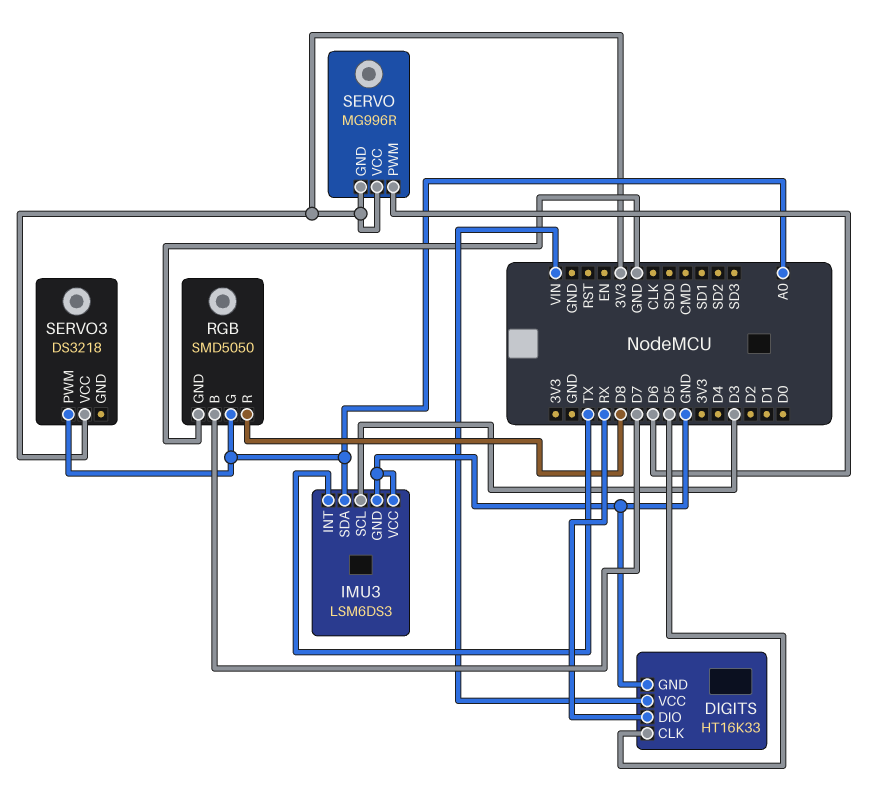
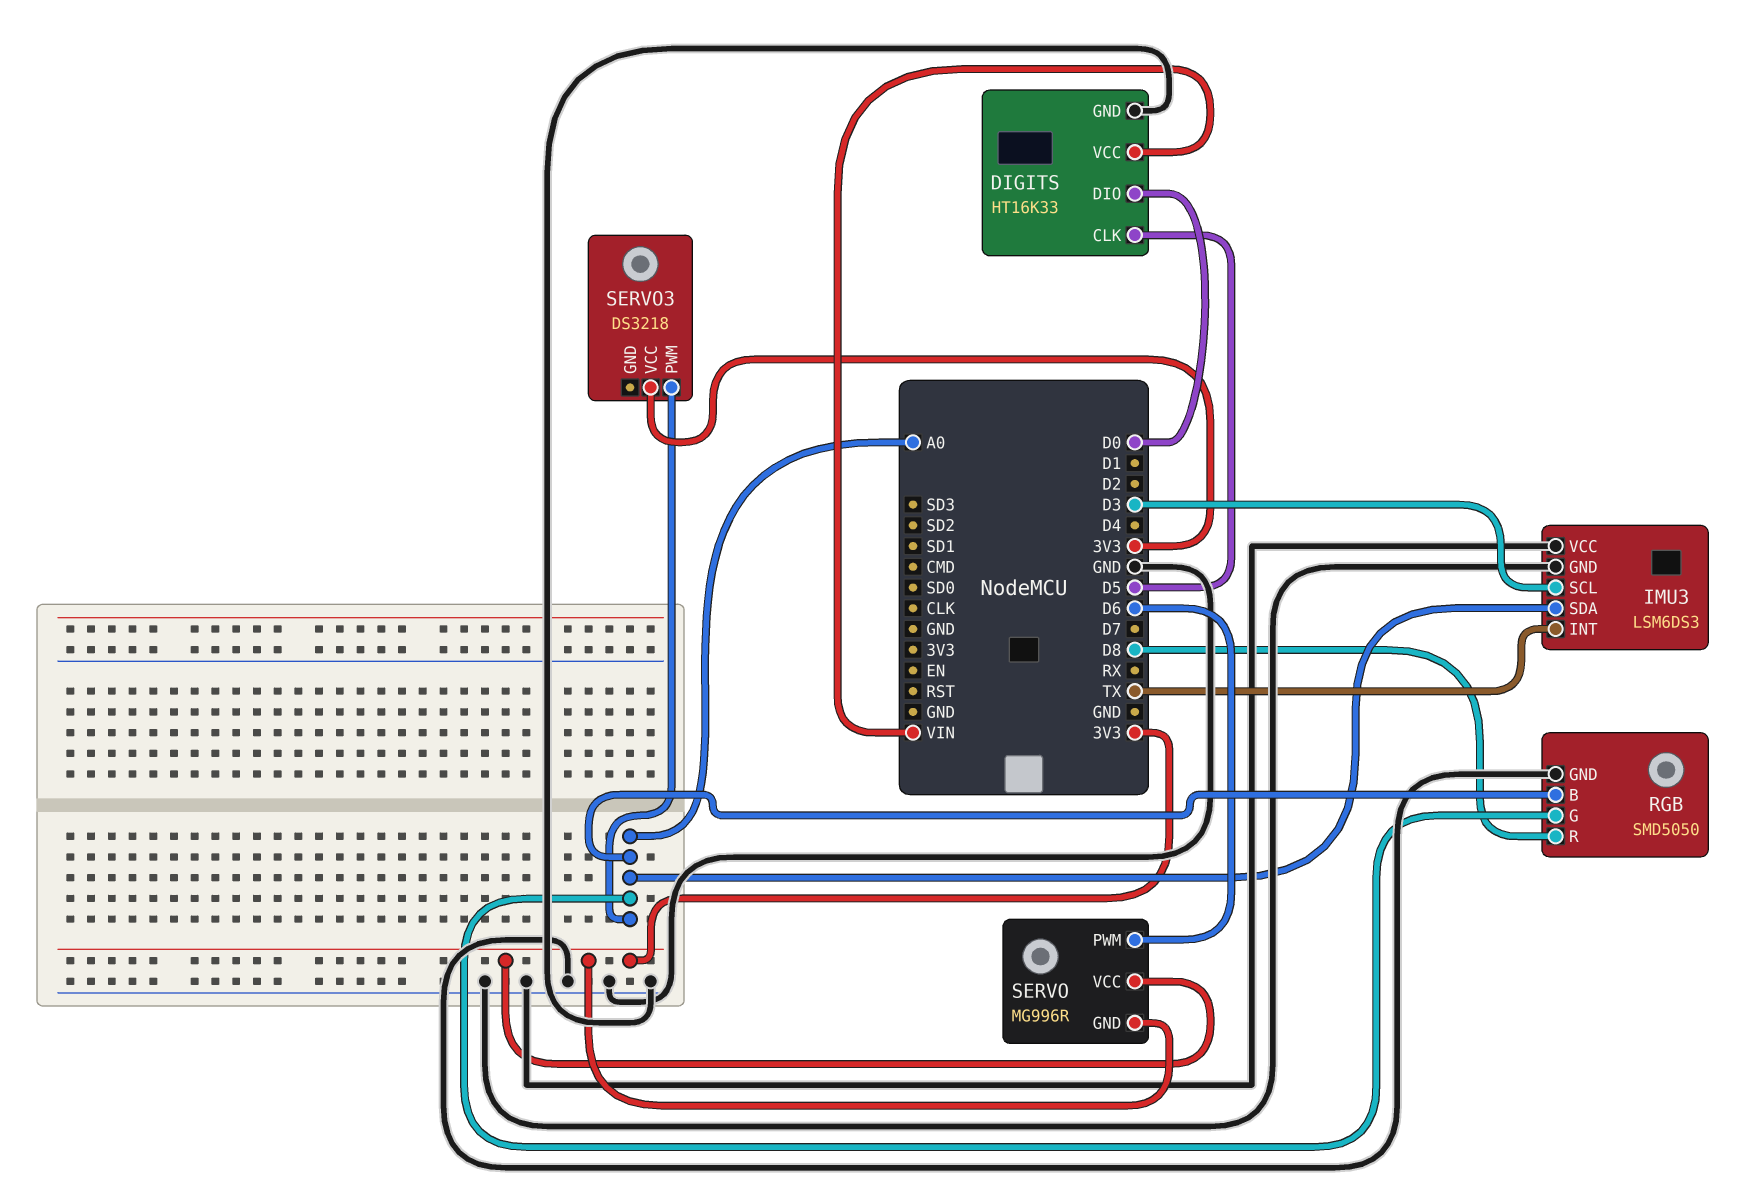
DIGITS pin DIO: RX -> D0
RGB pin B: D7 -> A0

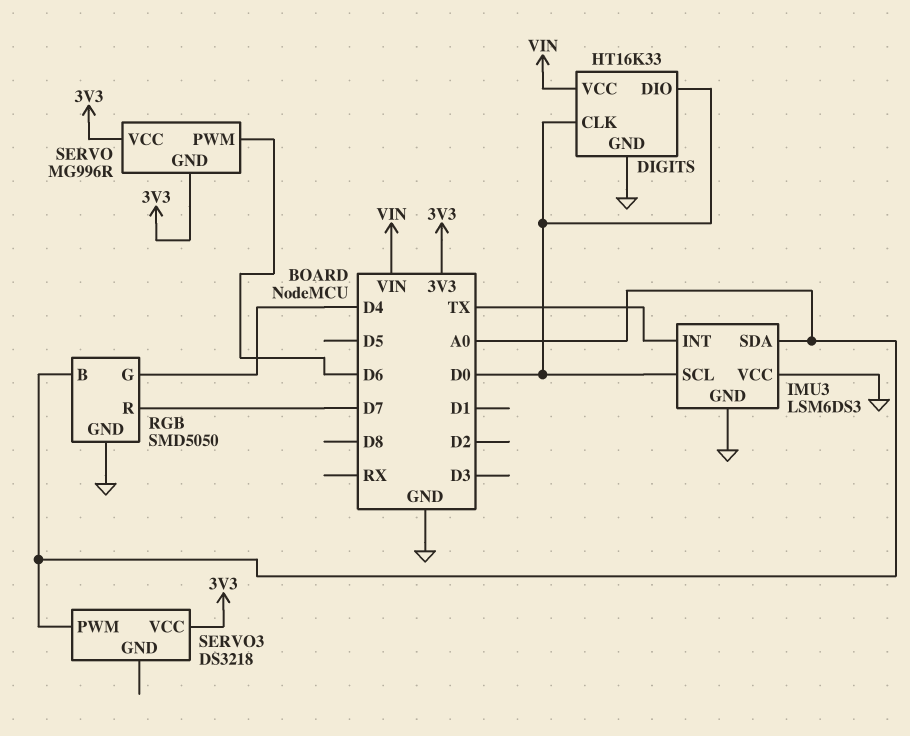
DIGITS pin CLK: D5 -> D0
IMU3 pin SCL: D3 -> D0
RGB pin G: A0 -> D4
RGB pin R: D8 -> D7

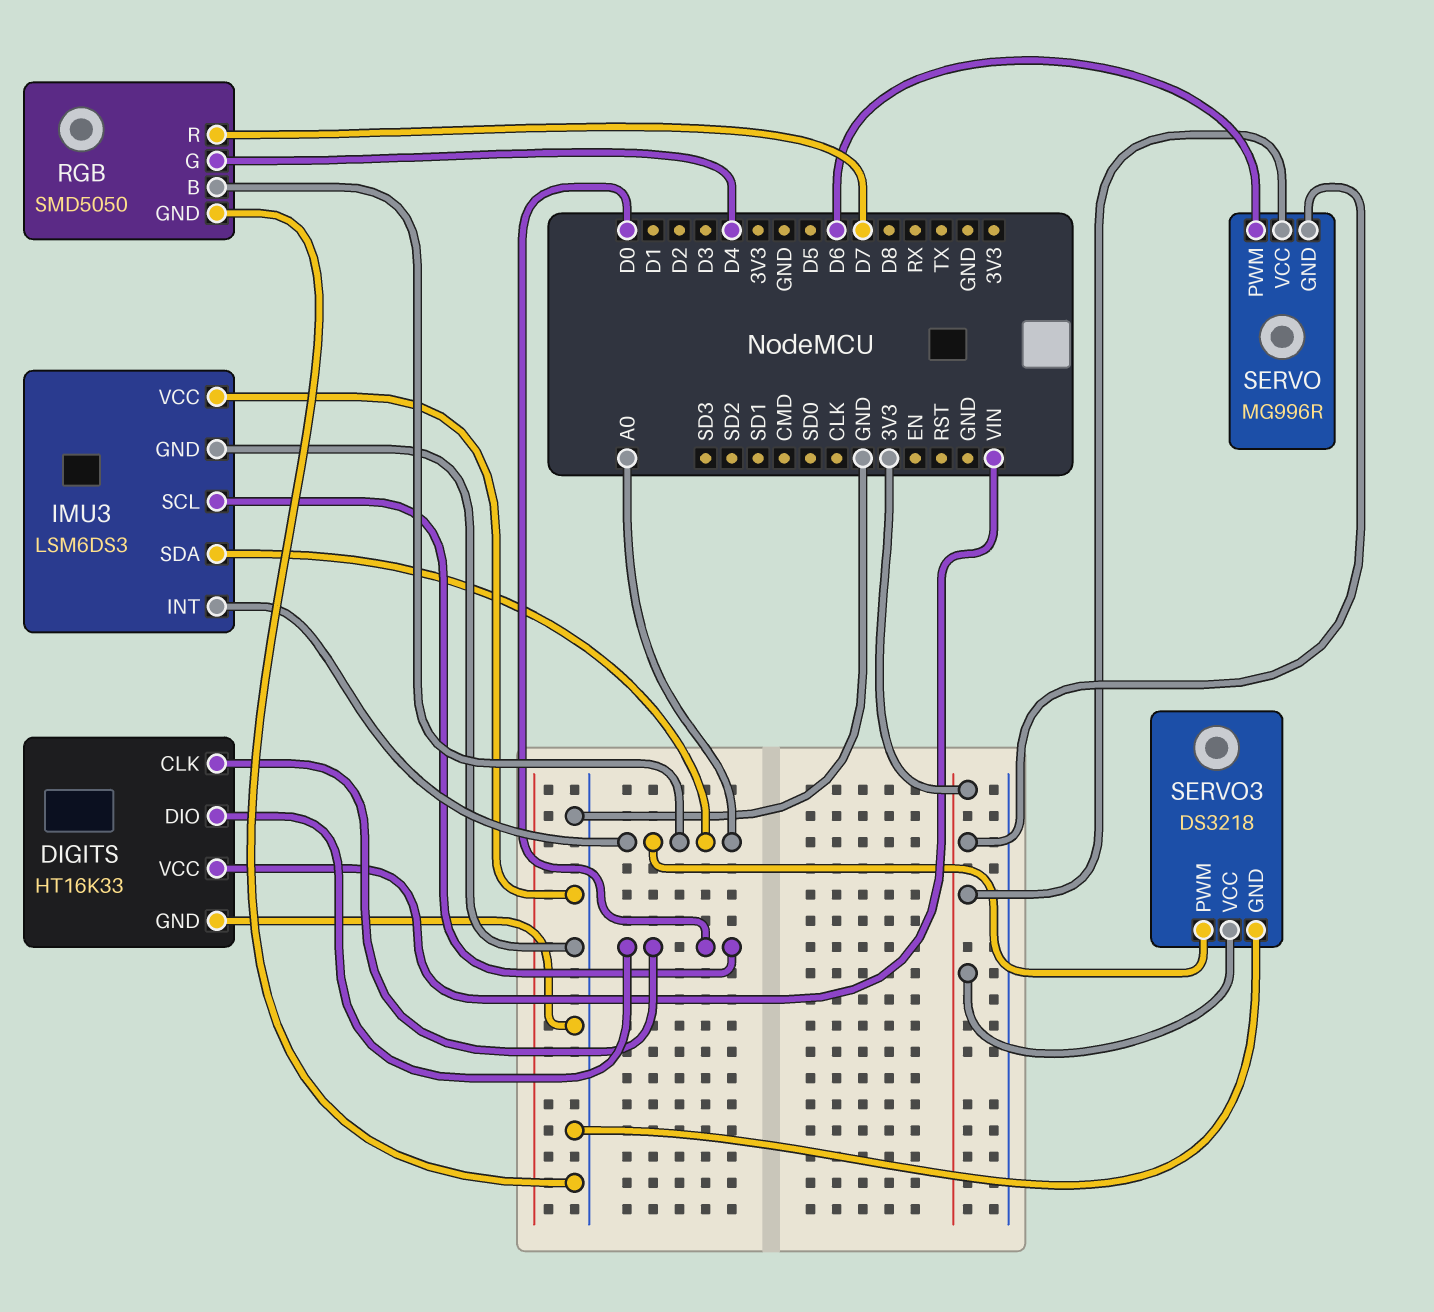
IMU3 pin INT: TX -> A0
SERVO3 pin GND: none -> GND

